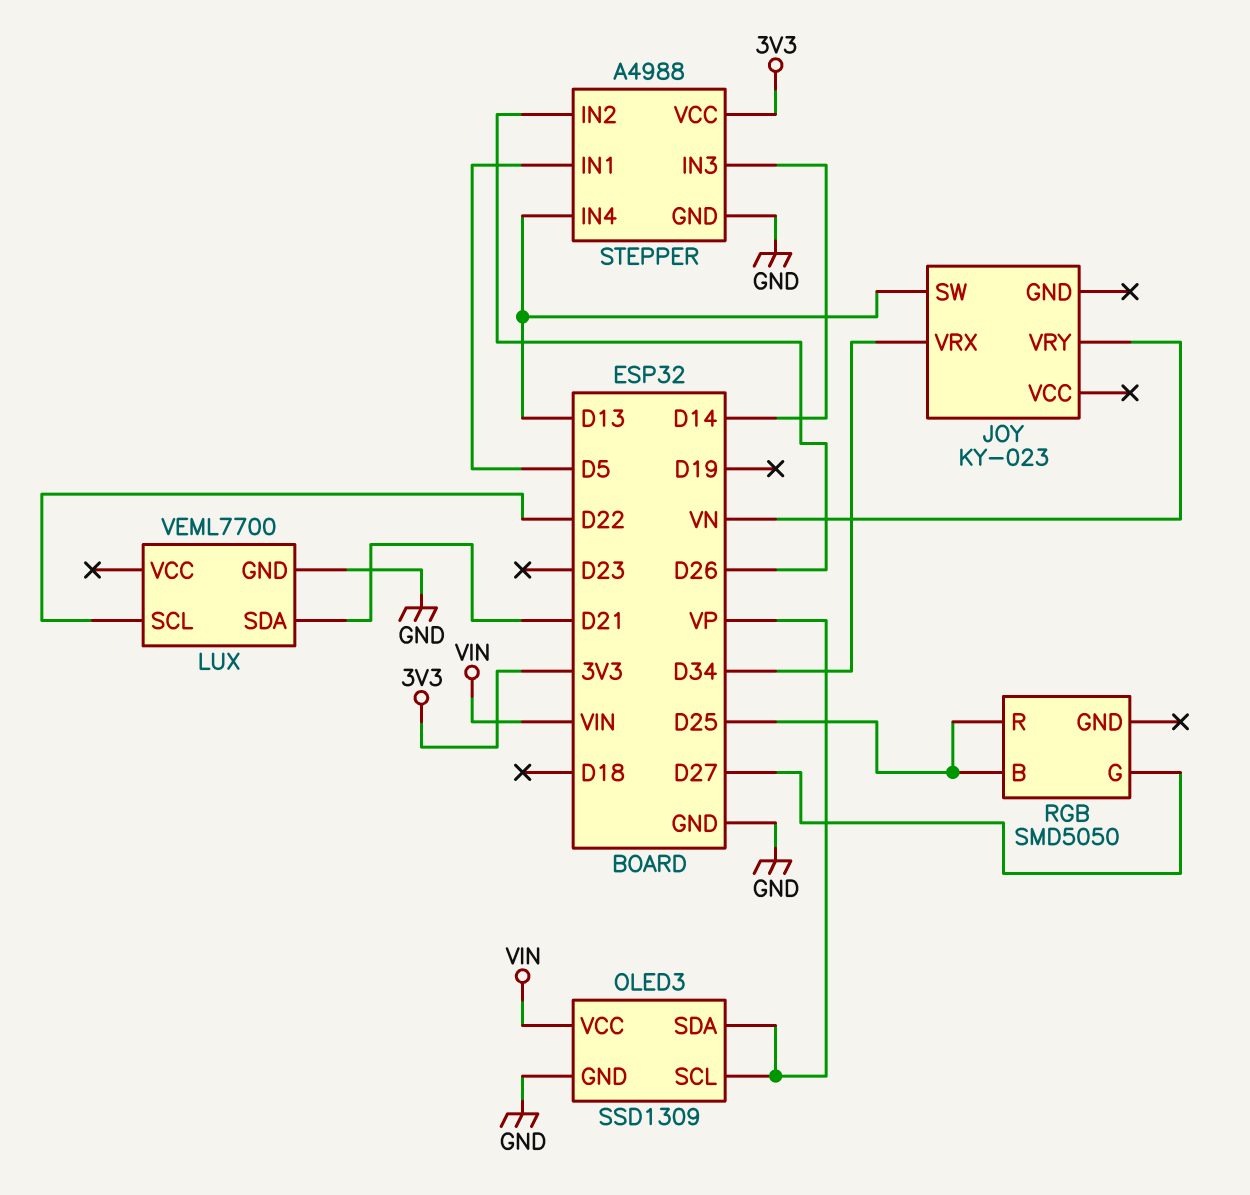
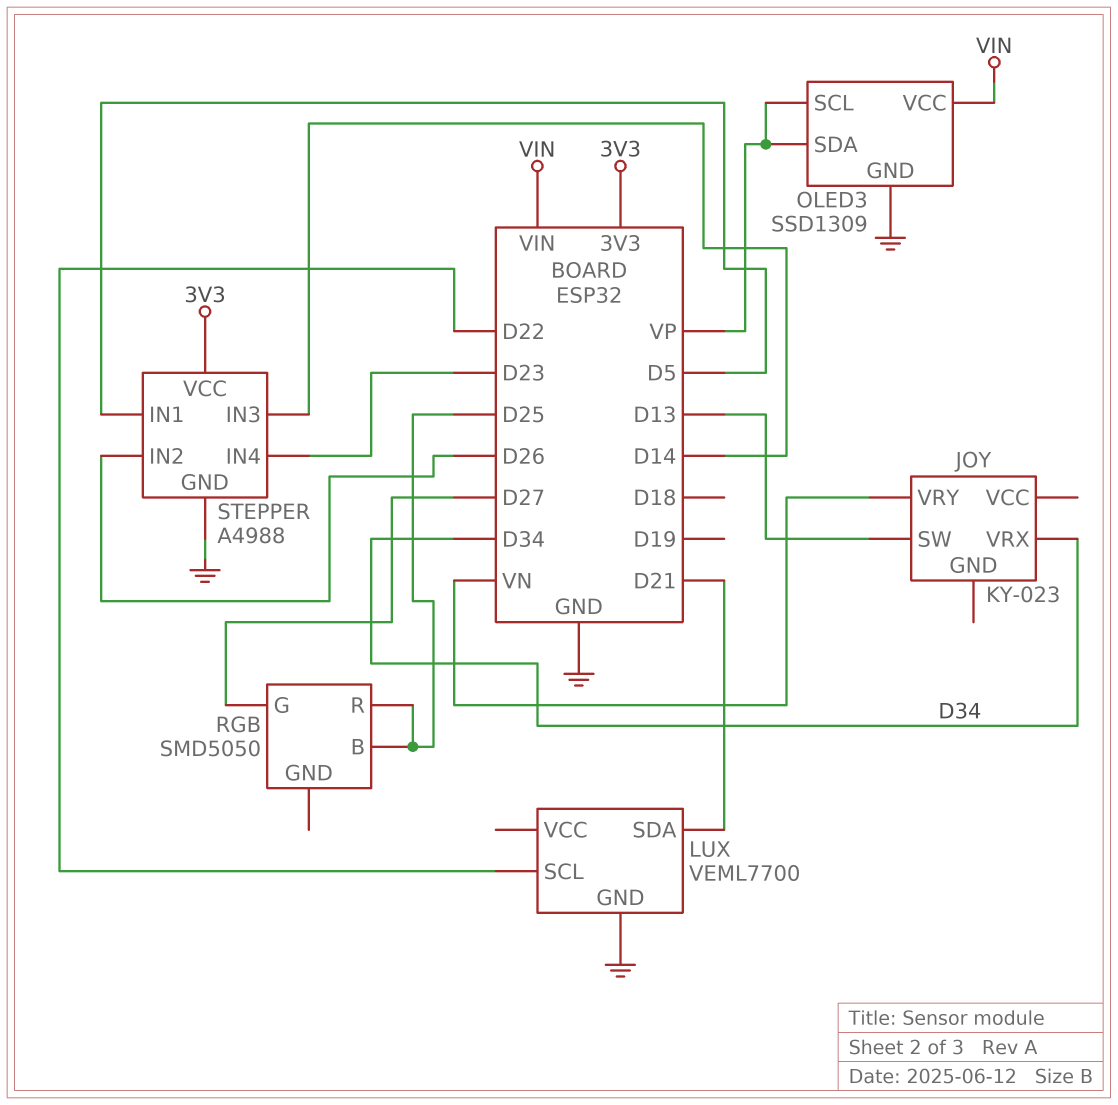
STEPPER pin IN4: D13 -> D23

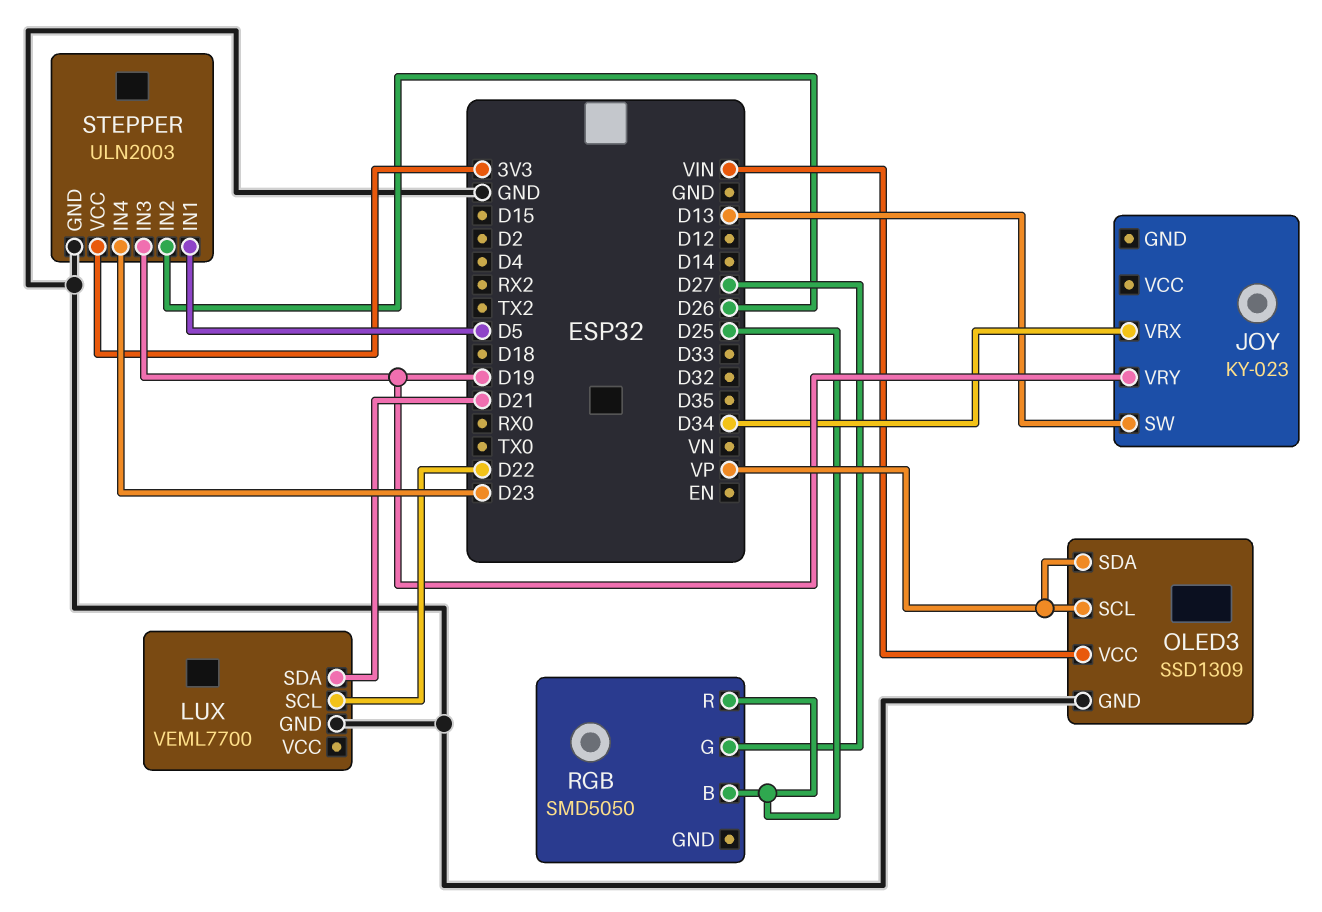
JOY pin VRY: VN -> D19
STEPPER: A4988 -> ULN2003
STEPPER pin IN3: D14 -> D19

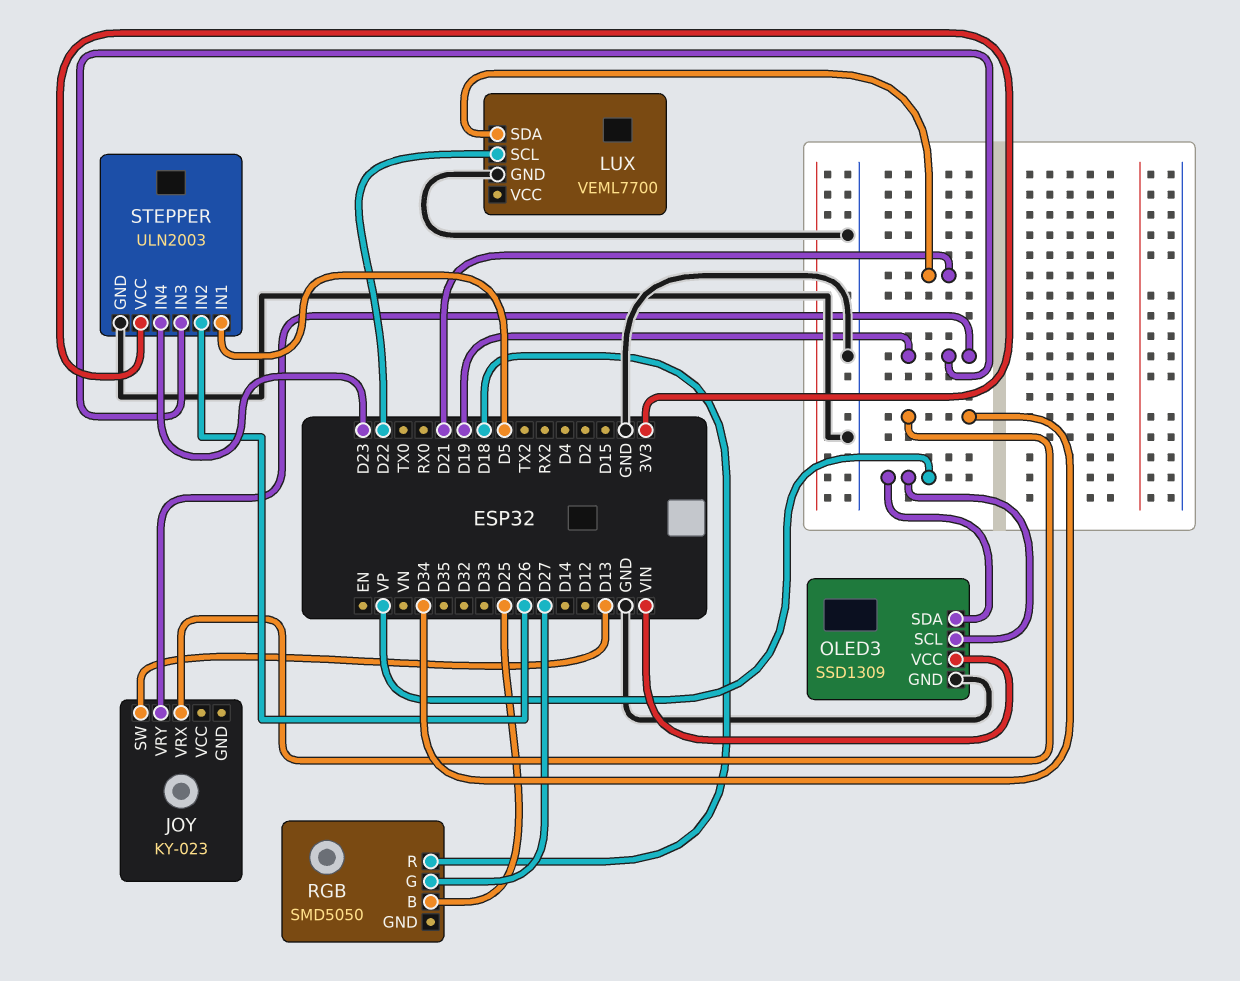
RGB pin R: D25 -> D18

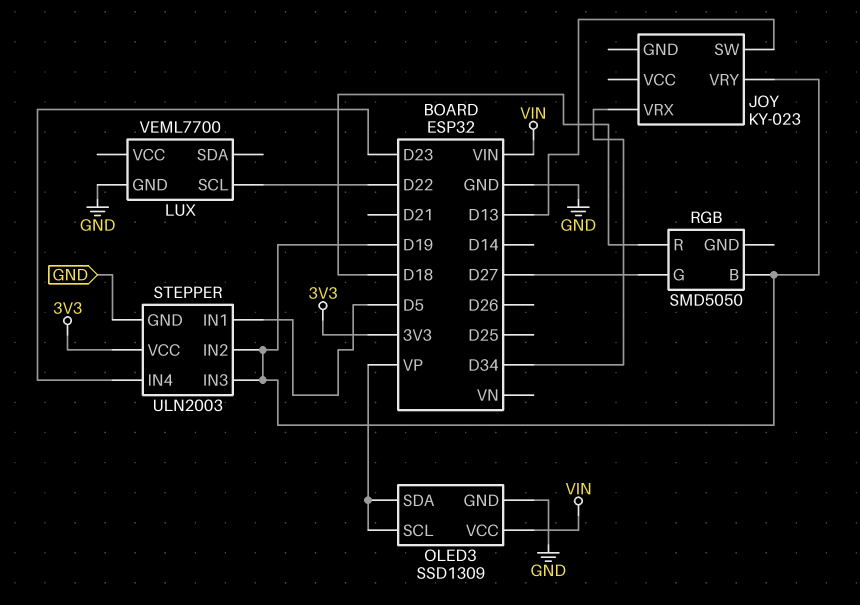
LUX pin SDA: D21 -> none
RGB pin B: D25 -> D19
STEPPER pin IN2: D26 -> D19

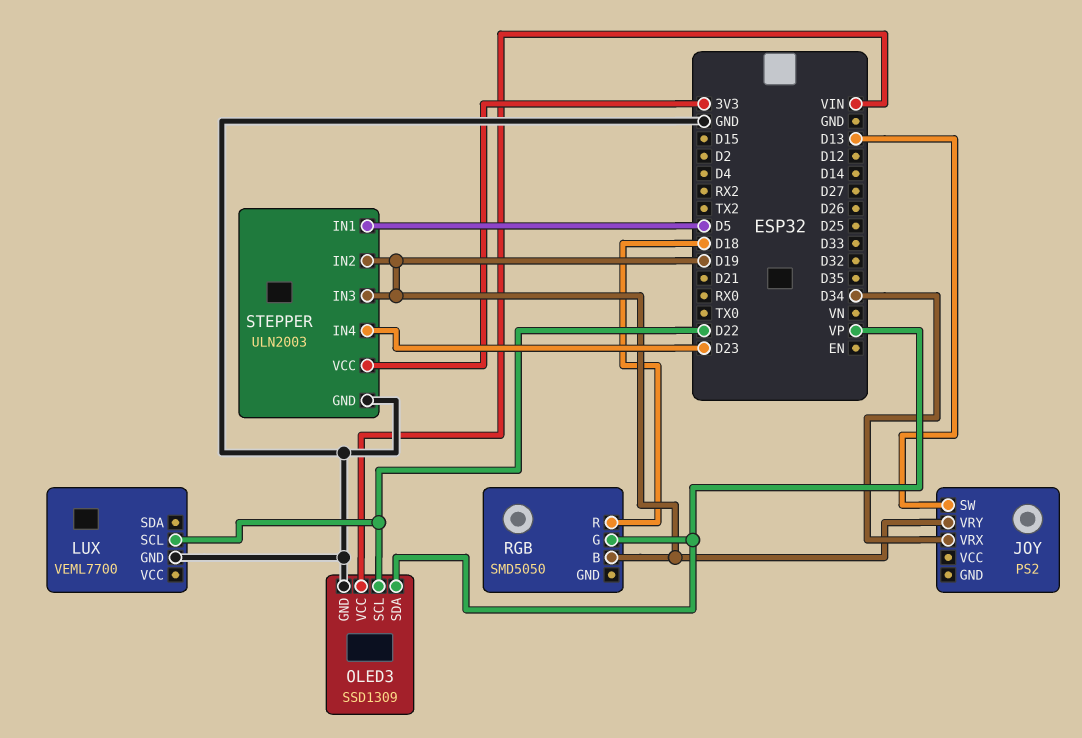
JOY: KY-023 -> PS2
OLED3 pin SCL: VP -> D22
RGB pin G: D27 -> VP

